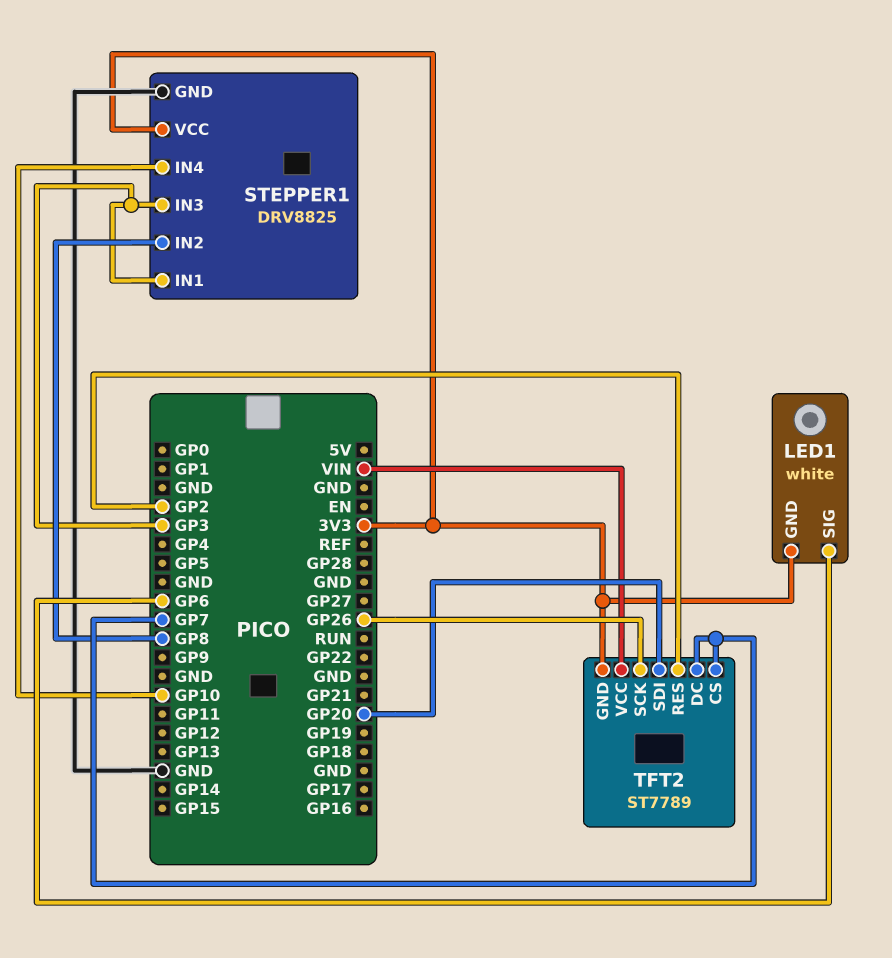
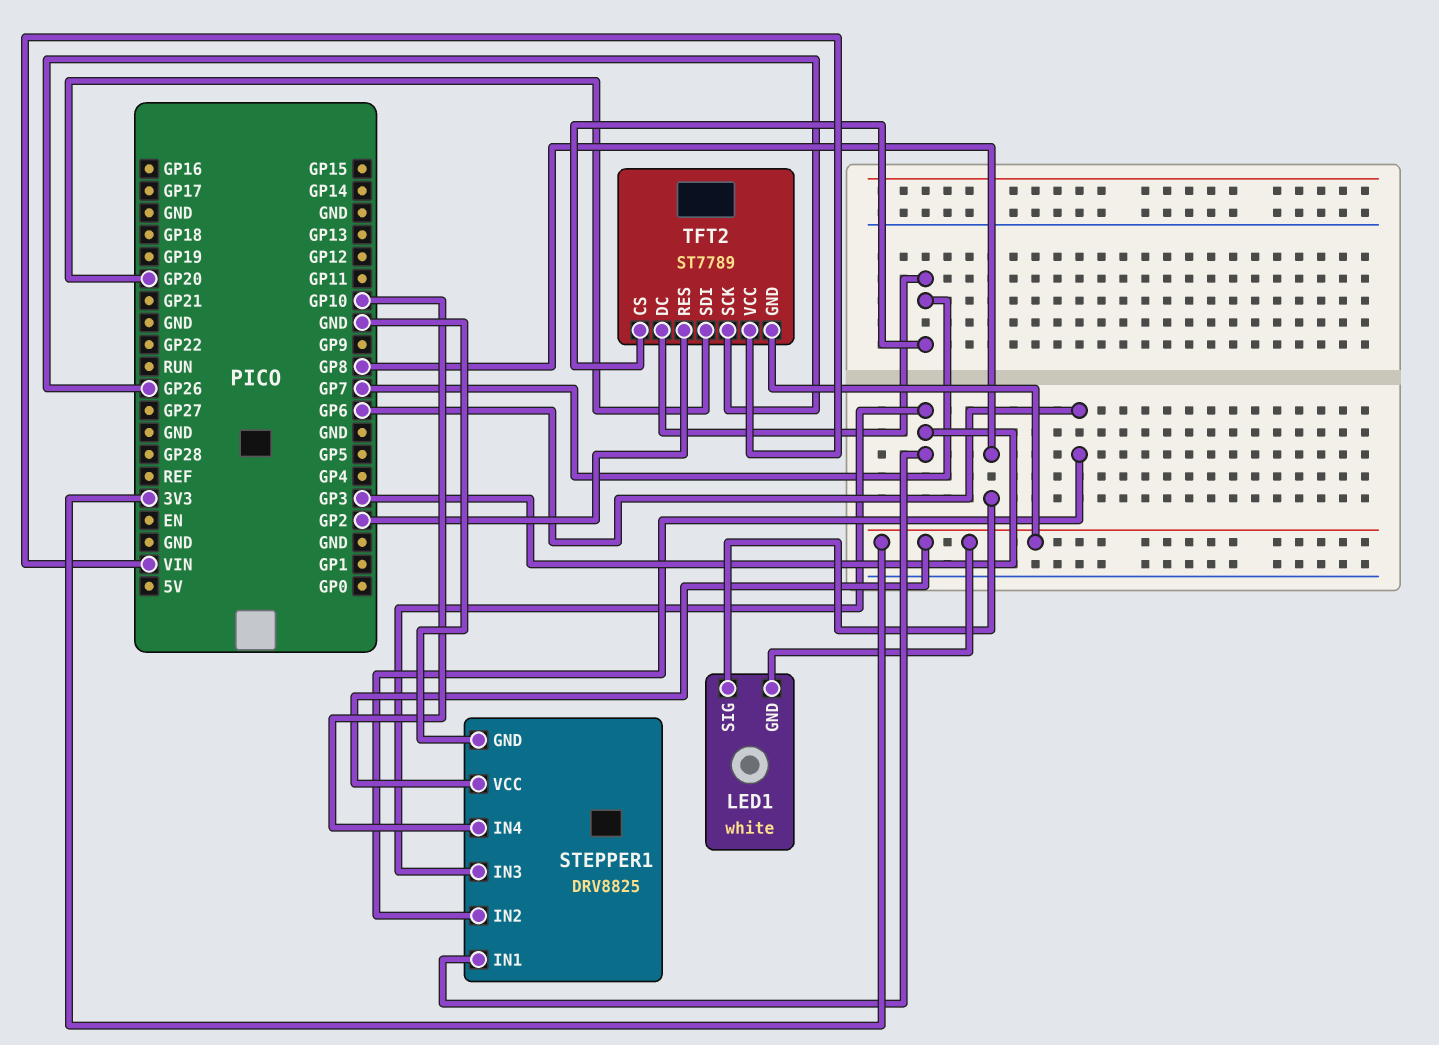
LED1 pin SIG: GP6 -> GP8
STEPPER1 pin IN2: GP8 -> GP6

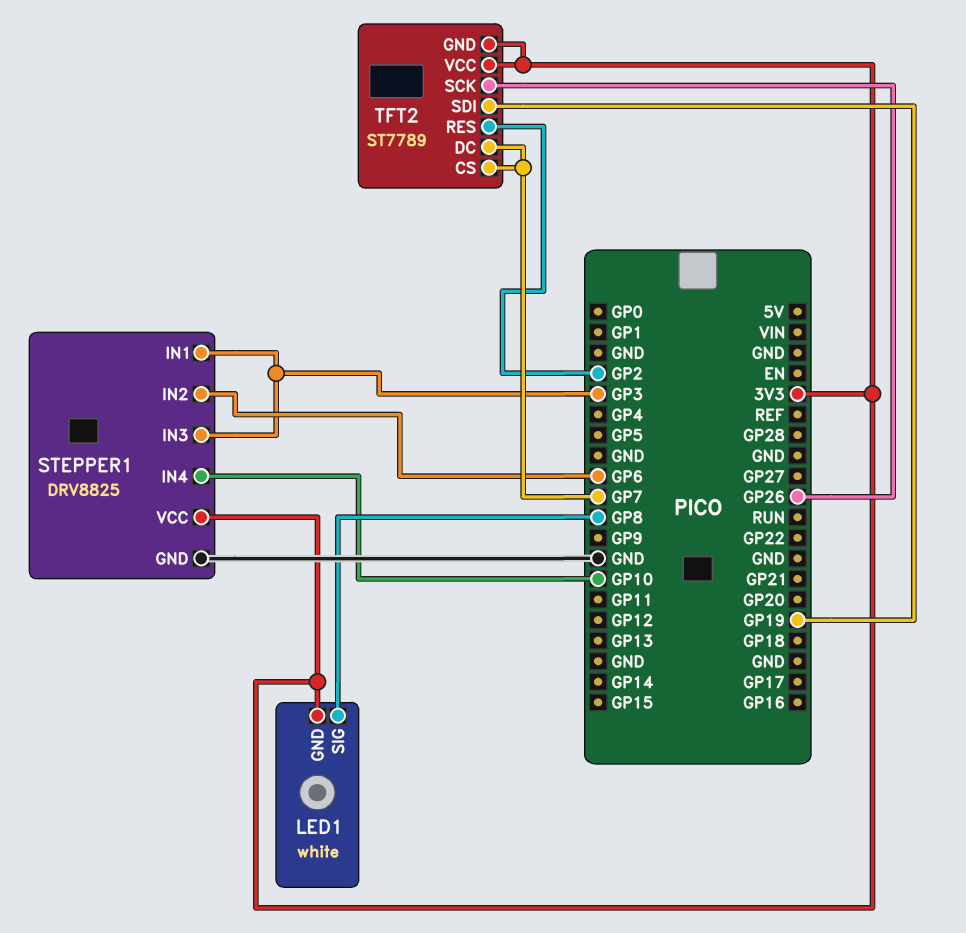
TFT2 pin SDI: GP20 -> GP19
TFT2 pin VCC: VIN -> 3V3

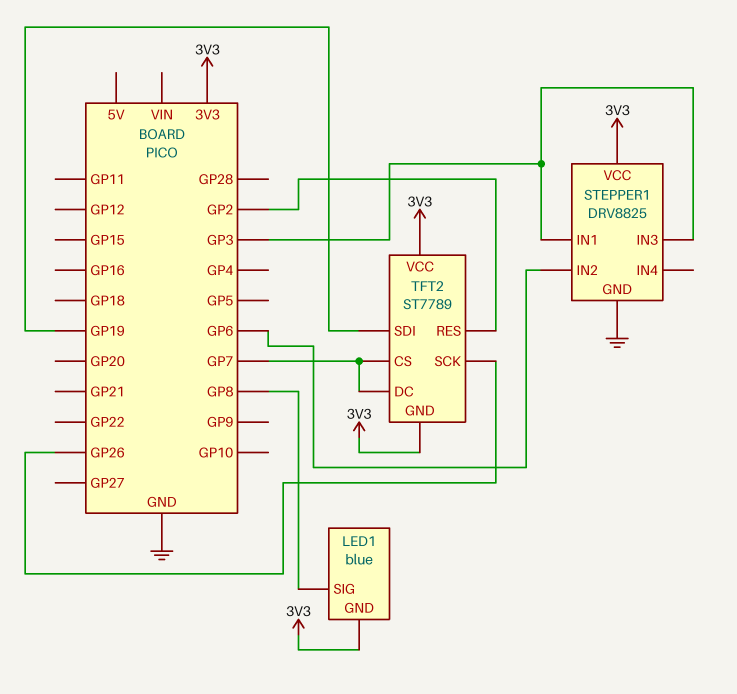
LED1: white -> blue
STEPPER1 pin IN4: GP10 -> none

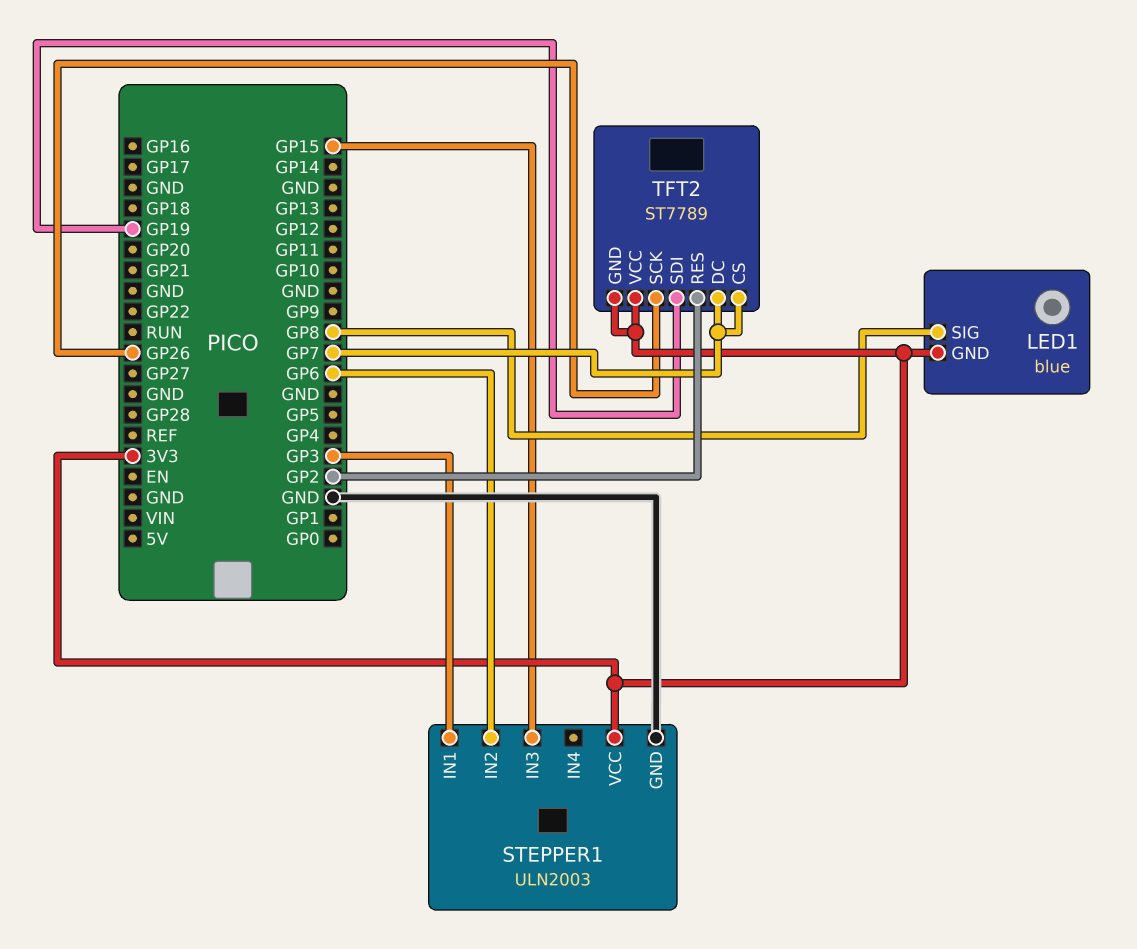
STEPPER1: DRV8825 -> ULN2003
STEPPER1 pin IN3: GP3 -> GP15

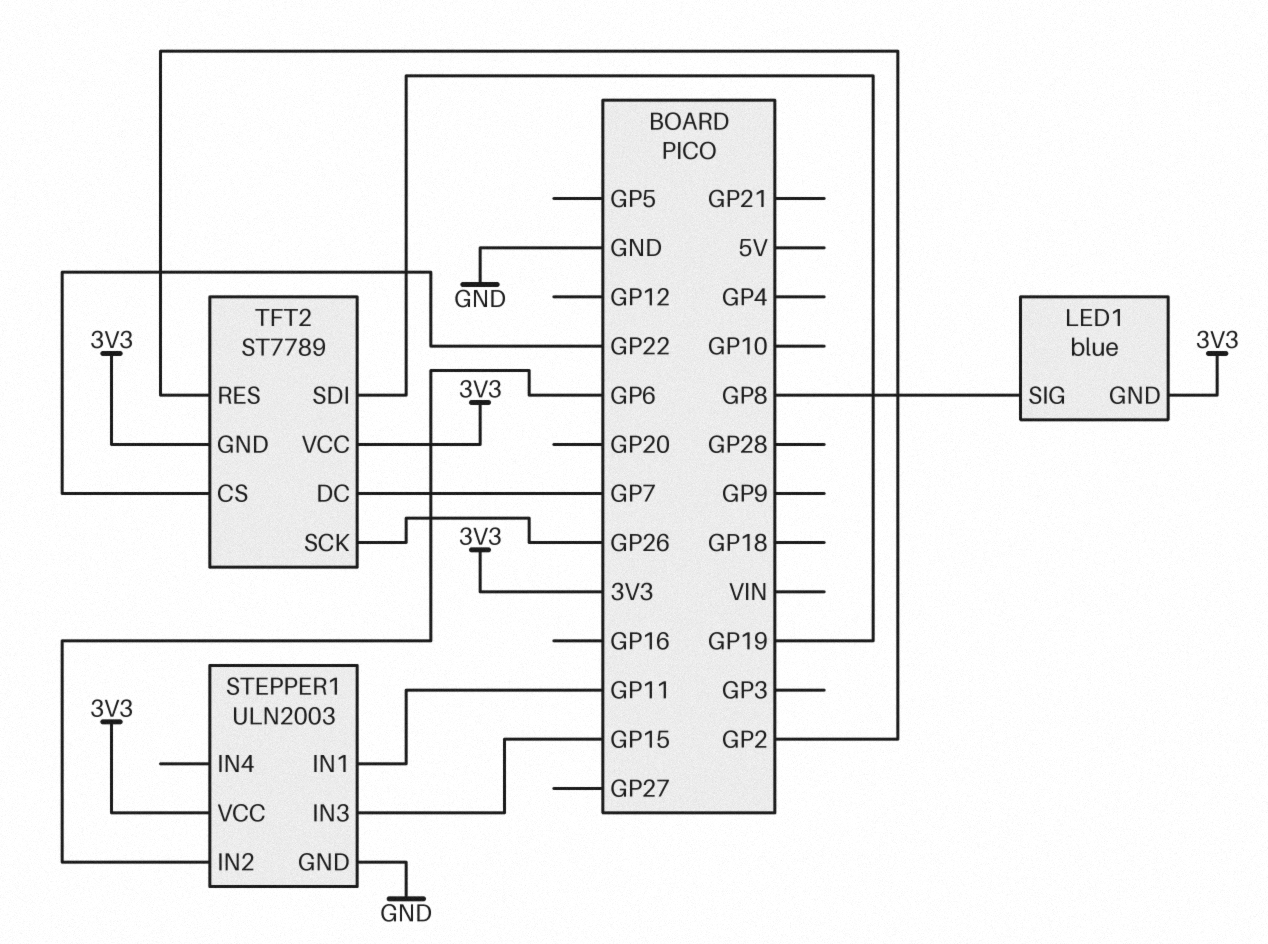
STEPPER1 pin IN1: GP3 -> GP11
TFT2 pin CS: GP7 -> GP22

